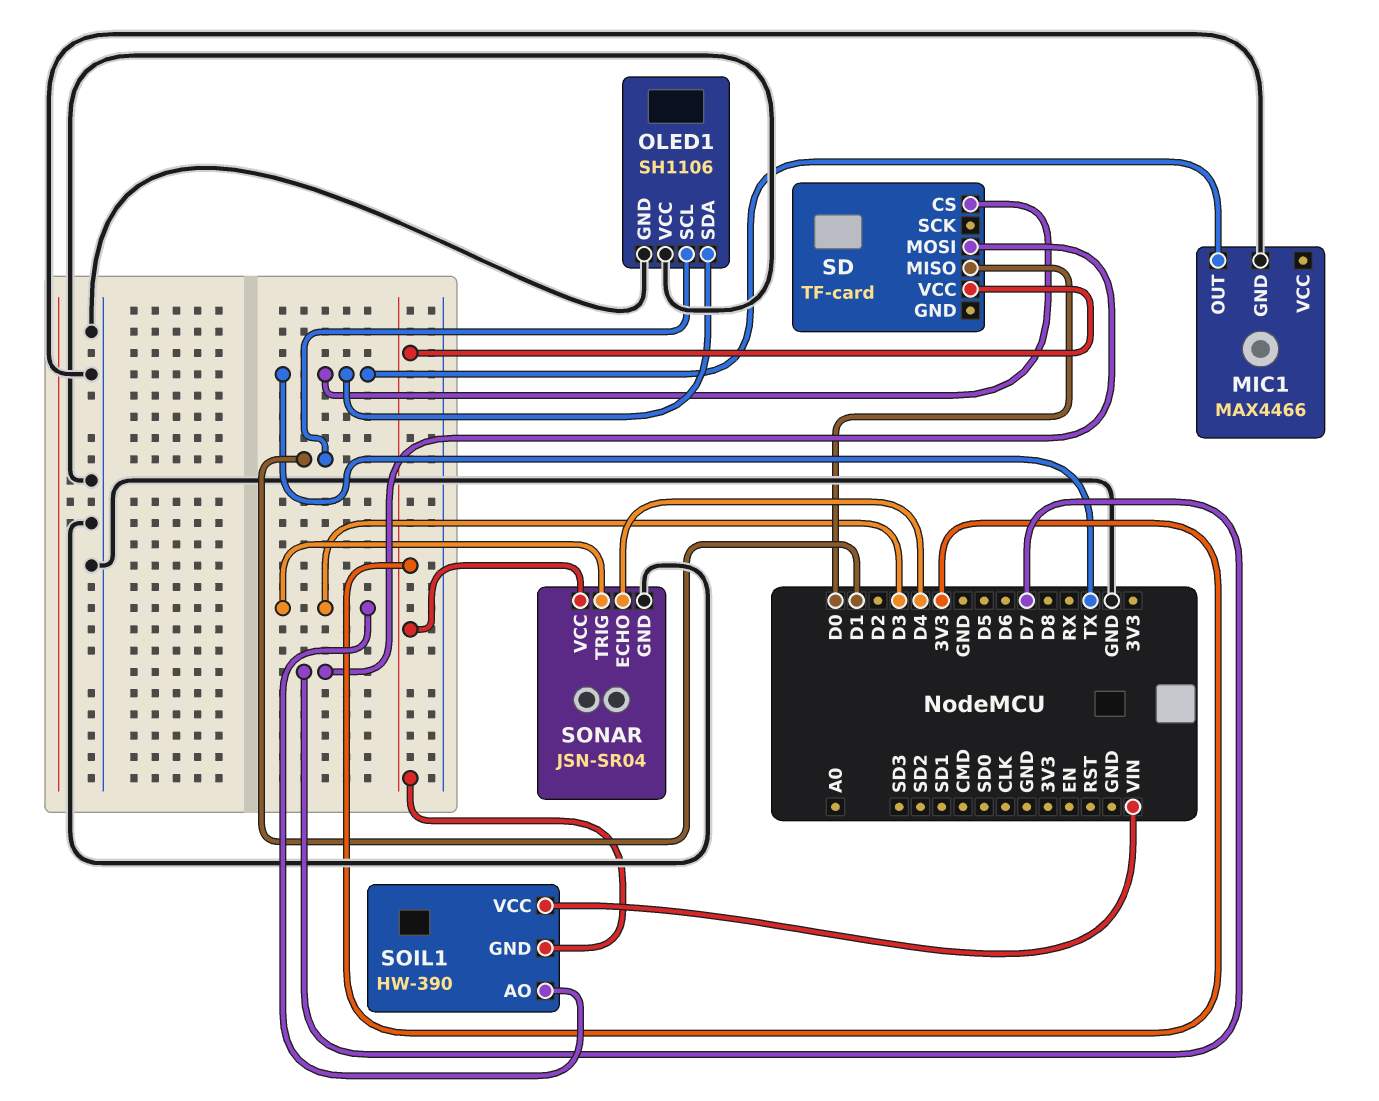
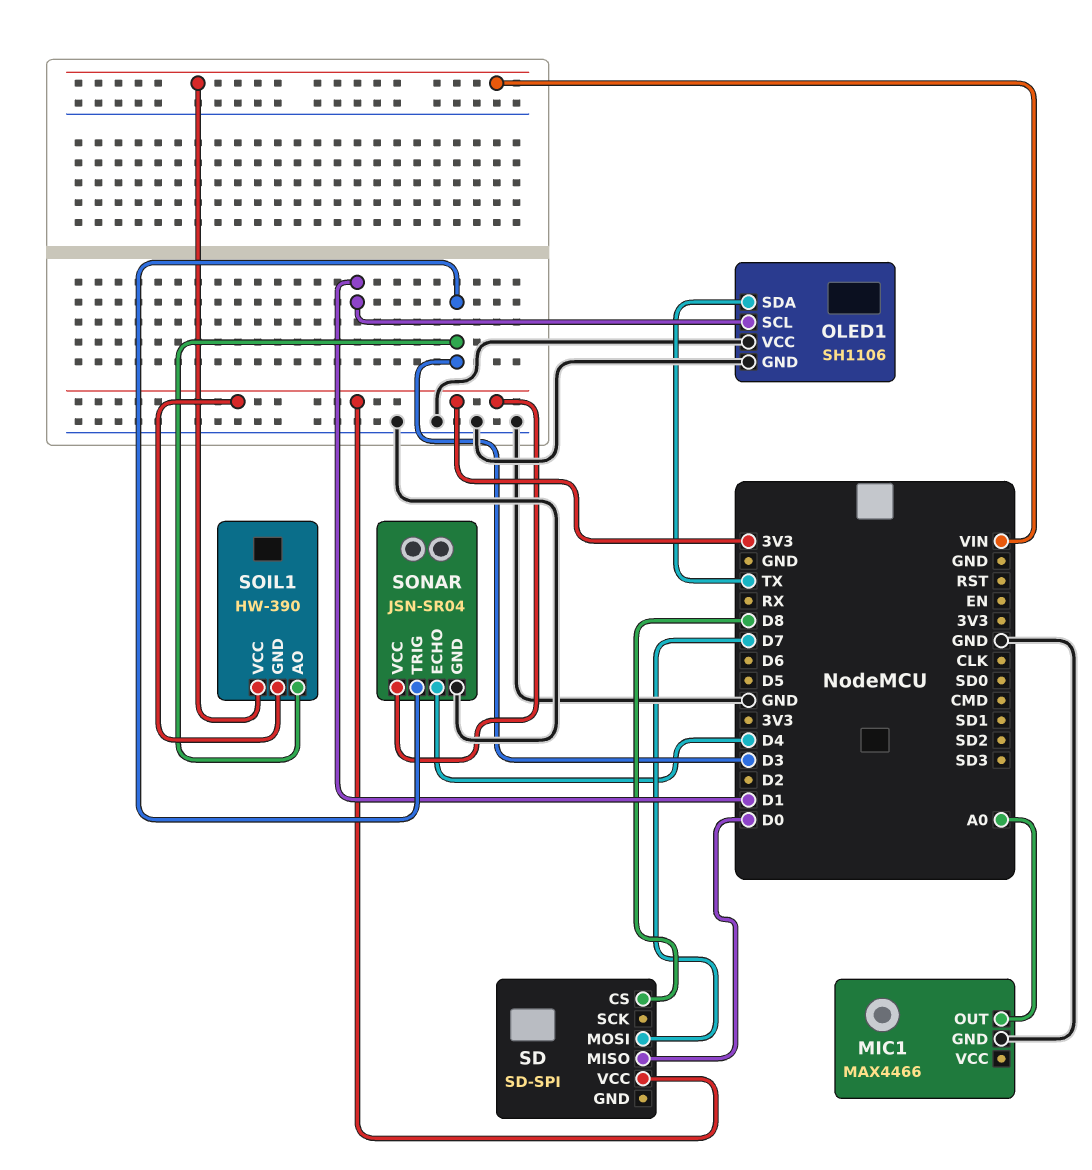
MIC1 pin OUT: TX -> A0
SD: TF-card -> SD-SPI
SD pin CS: TX -> D8

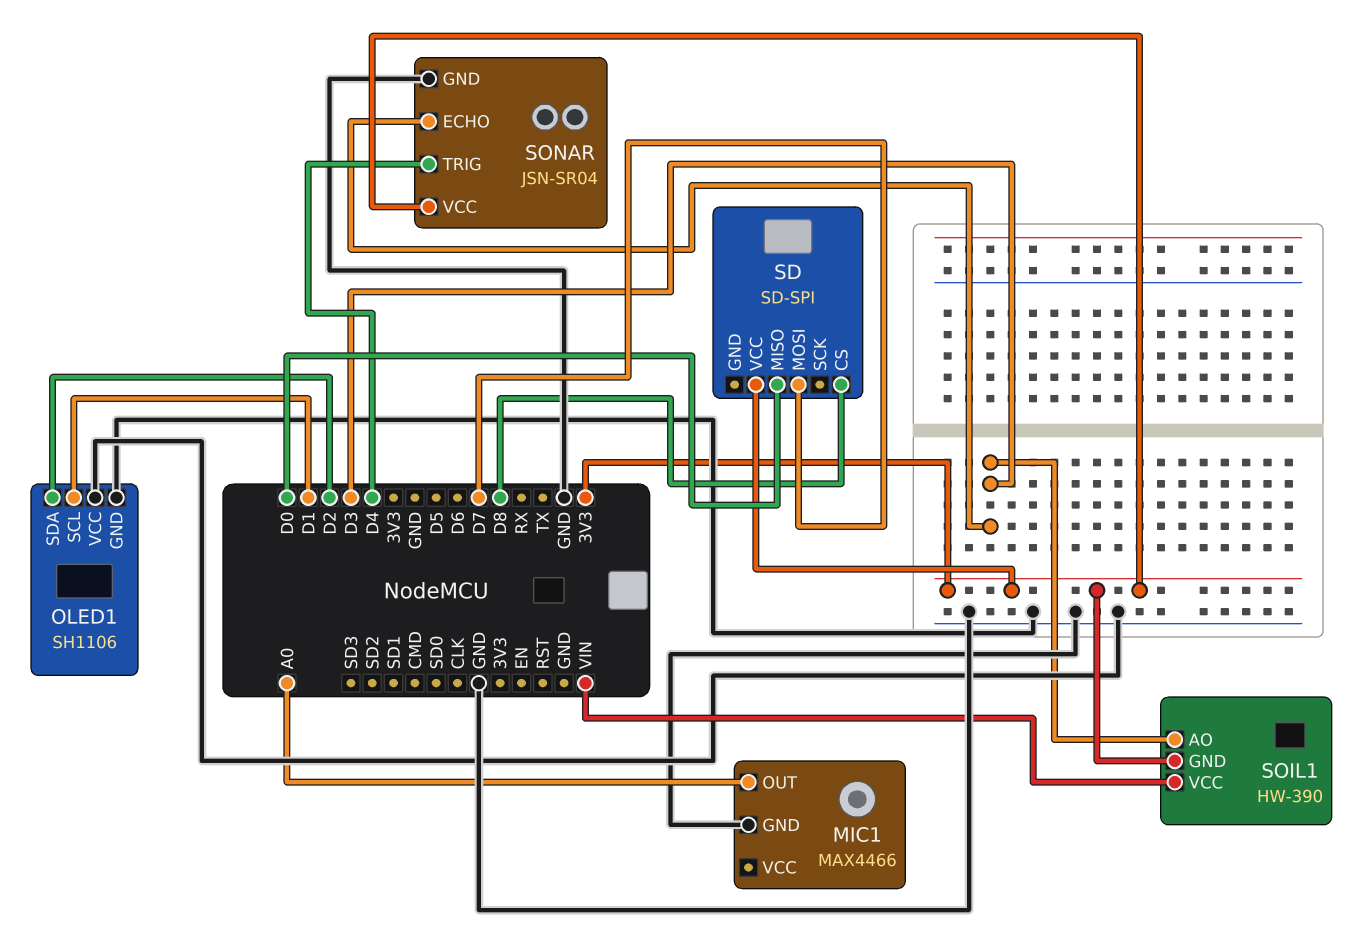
OLED1 pin SDA: TX -> D2
SONAR pin ECHO: D4 -> D3
SONAR pin TRIG: D3 -> D4

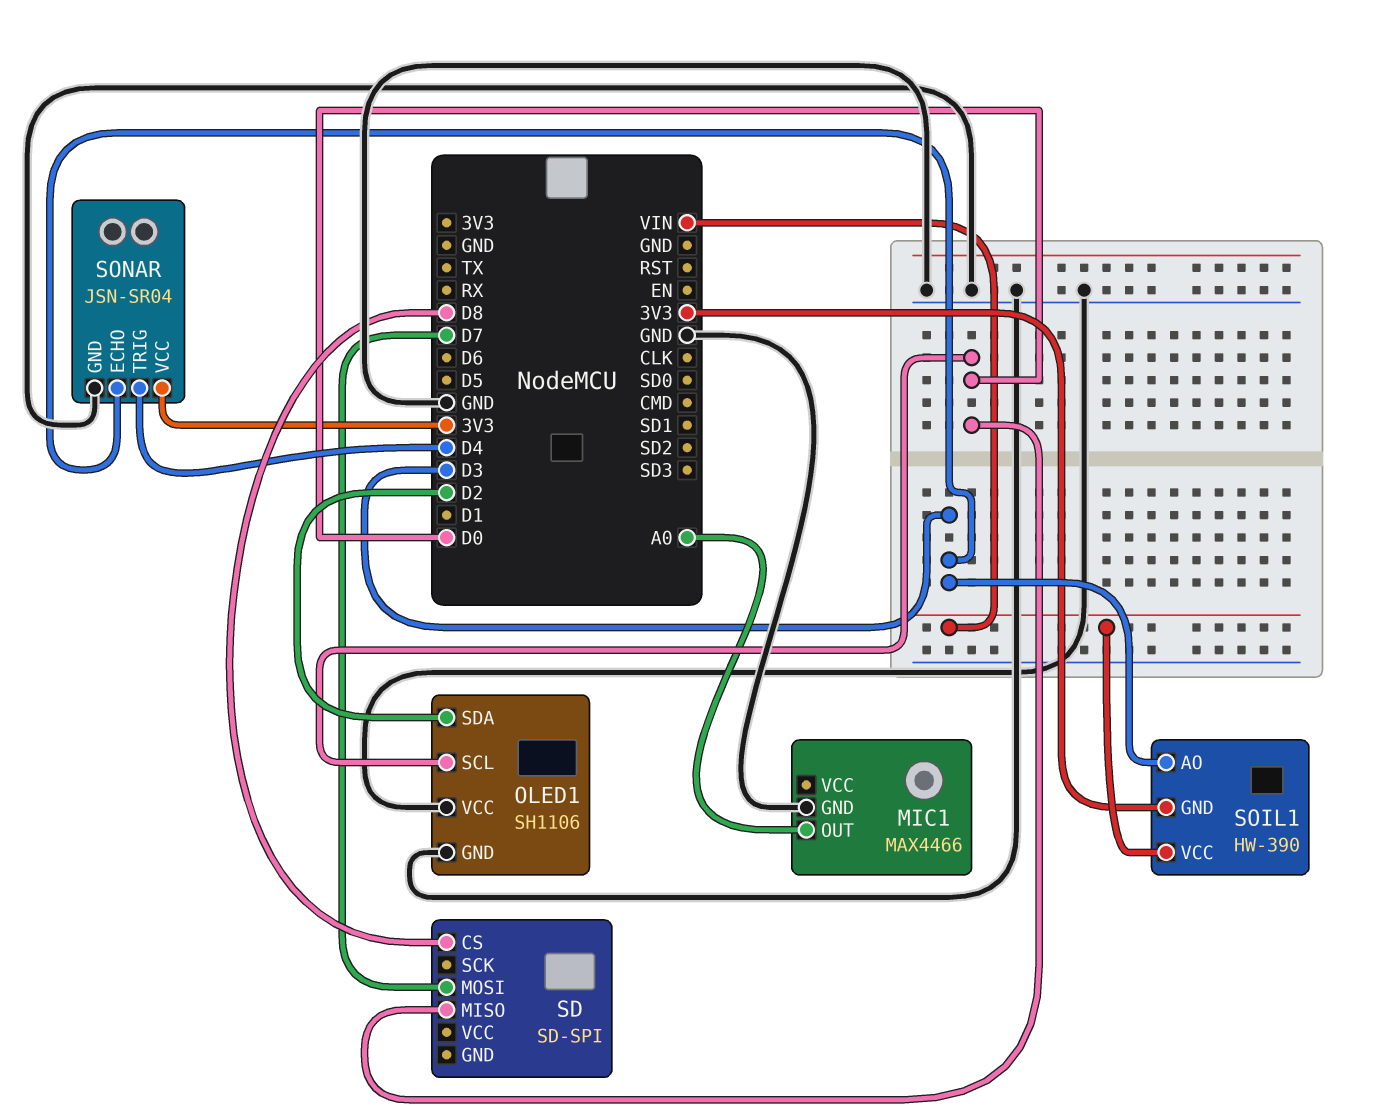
OLED1 pin SCL: D1 -> D0
SD pin VCC: 3V3 -> none

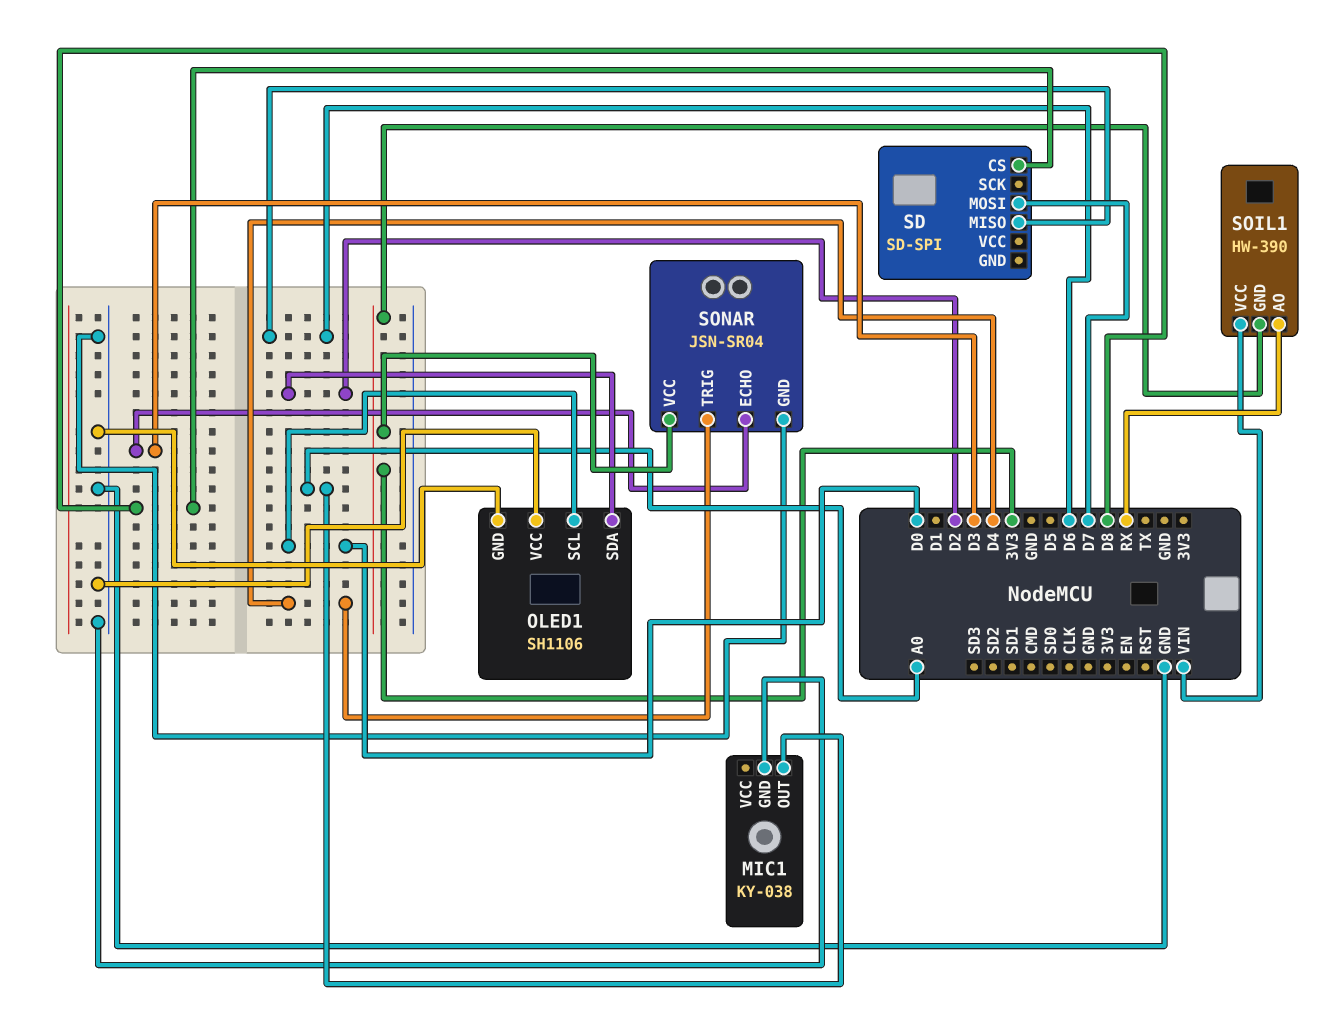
MIC1: MAX4466 -> KY-038
SD pin MISO: D0 -> D6
SOIL1 pin AO: D3 -> RX

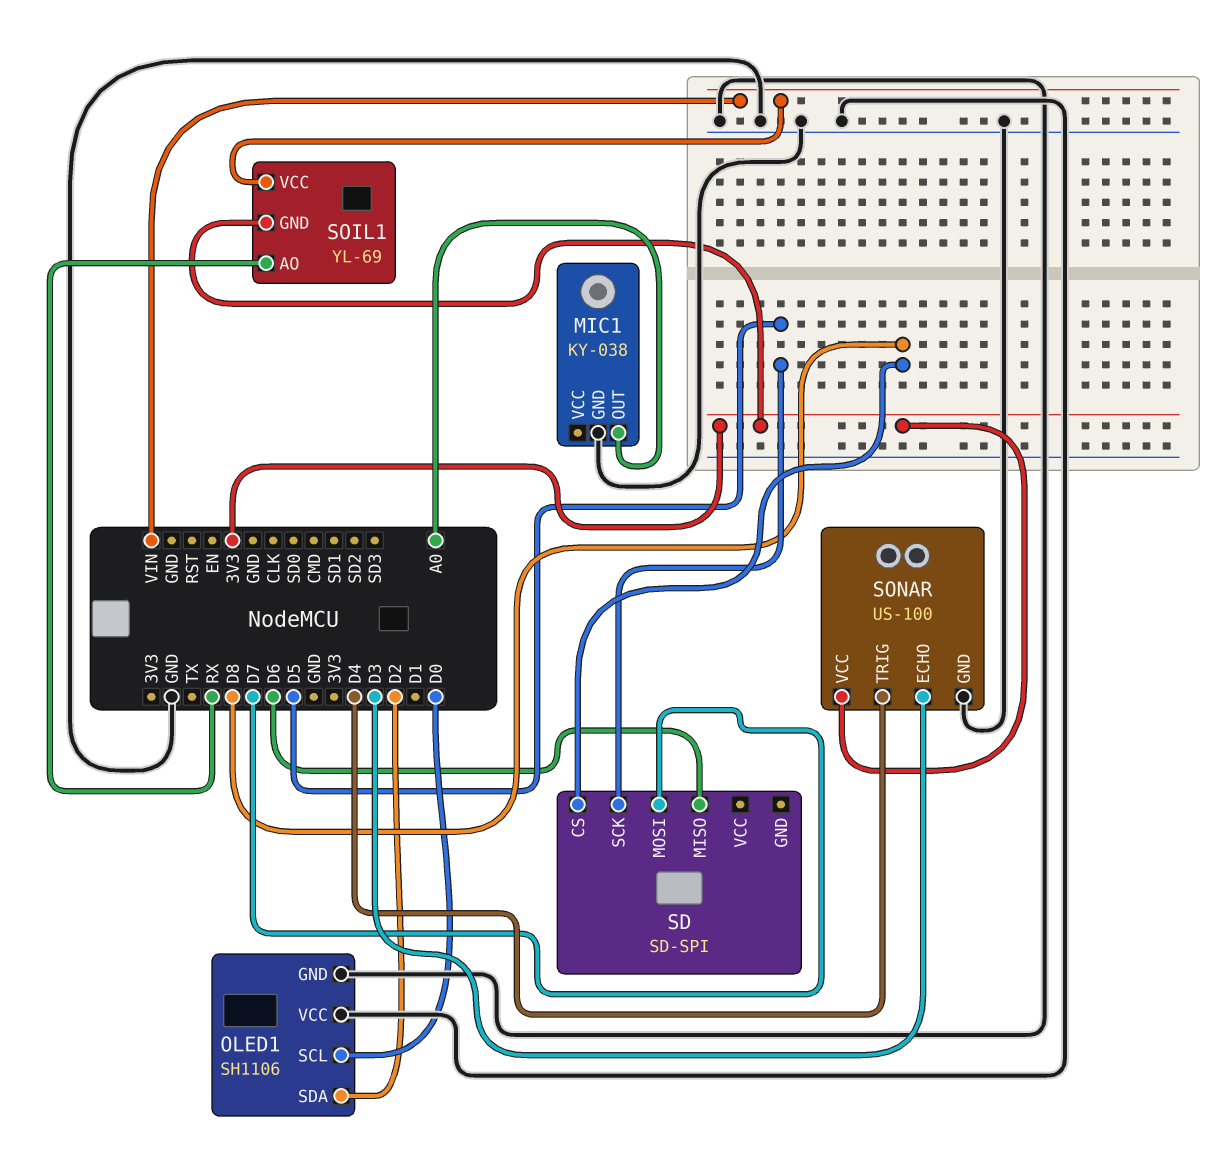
SD pin SCK: none -> D5
SOIL1: HW-390 -> YL-69
SONAR: JSN-SR04 -> US-100

